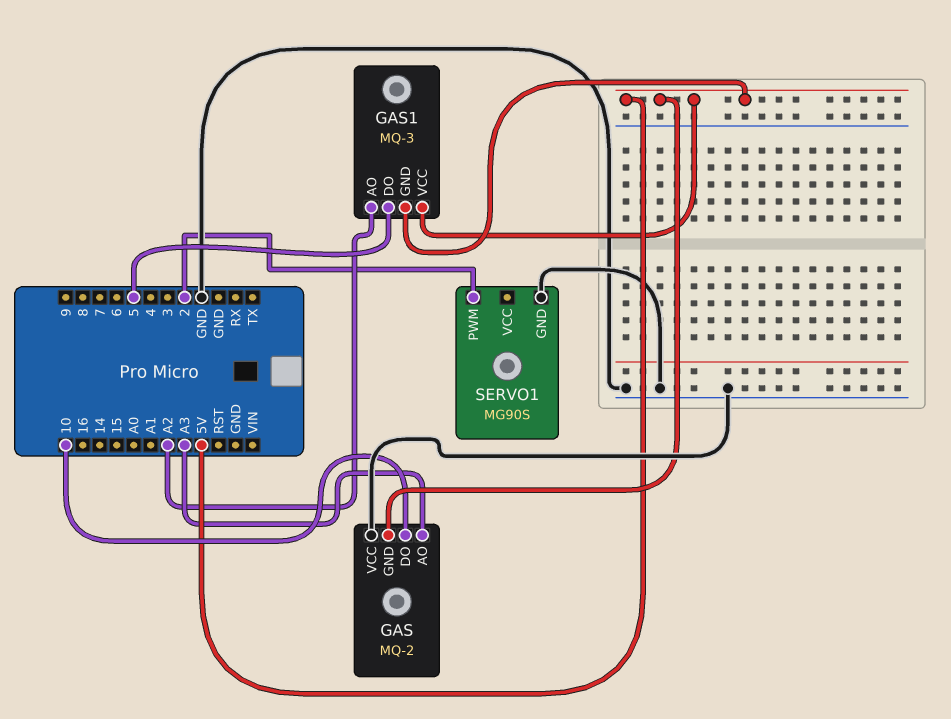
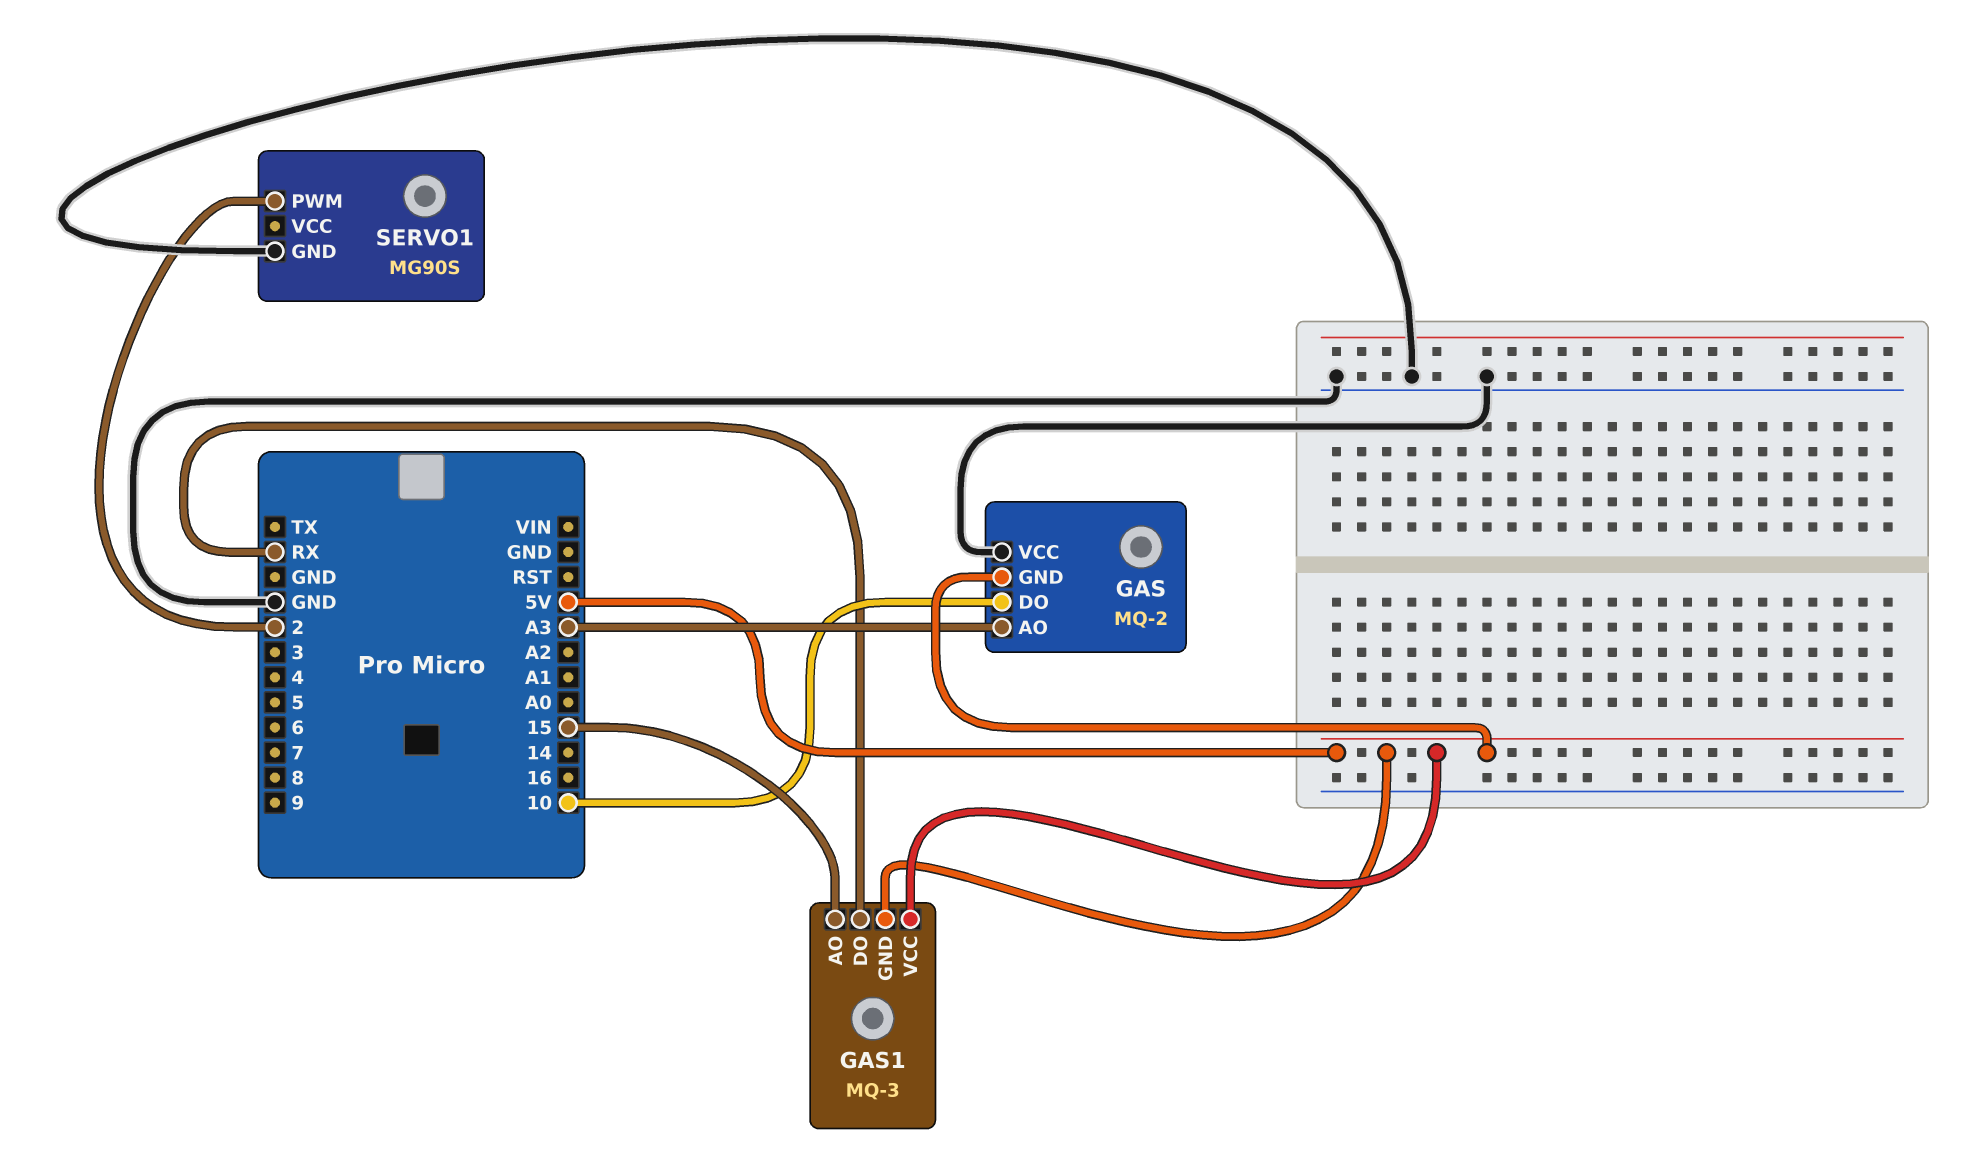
GAS1 pin AO: A2 -> 15
GAS1 pin DO: 5 -> RX

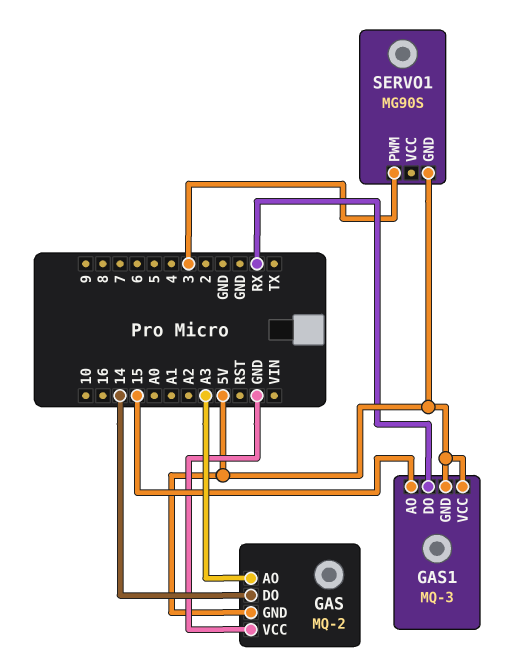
GAS pin DO: 10 -> 14
SERVO1 pin GND: GND -> 5V
SERVO1 pin PWM: 2 -> 3

